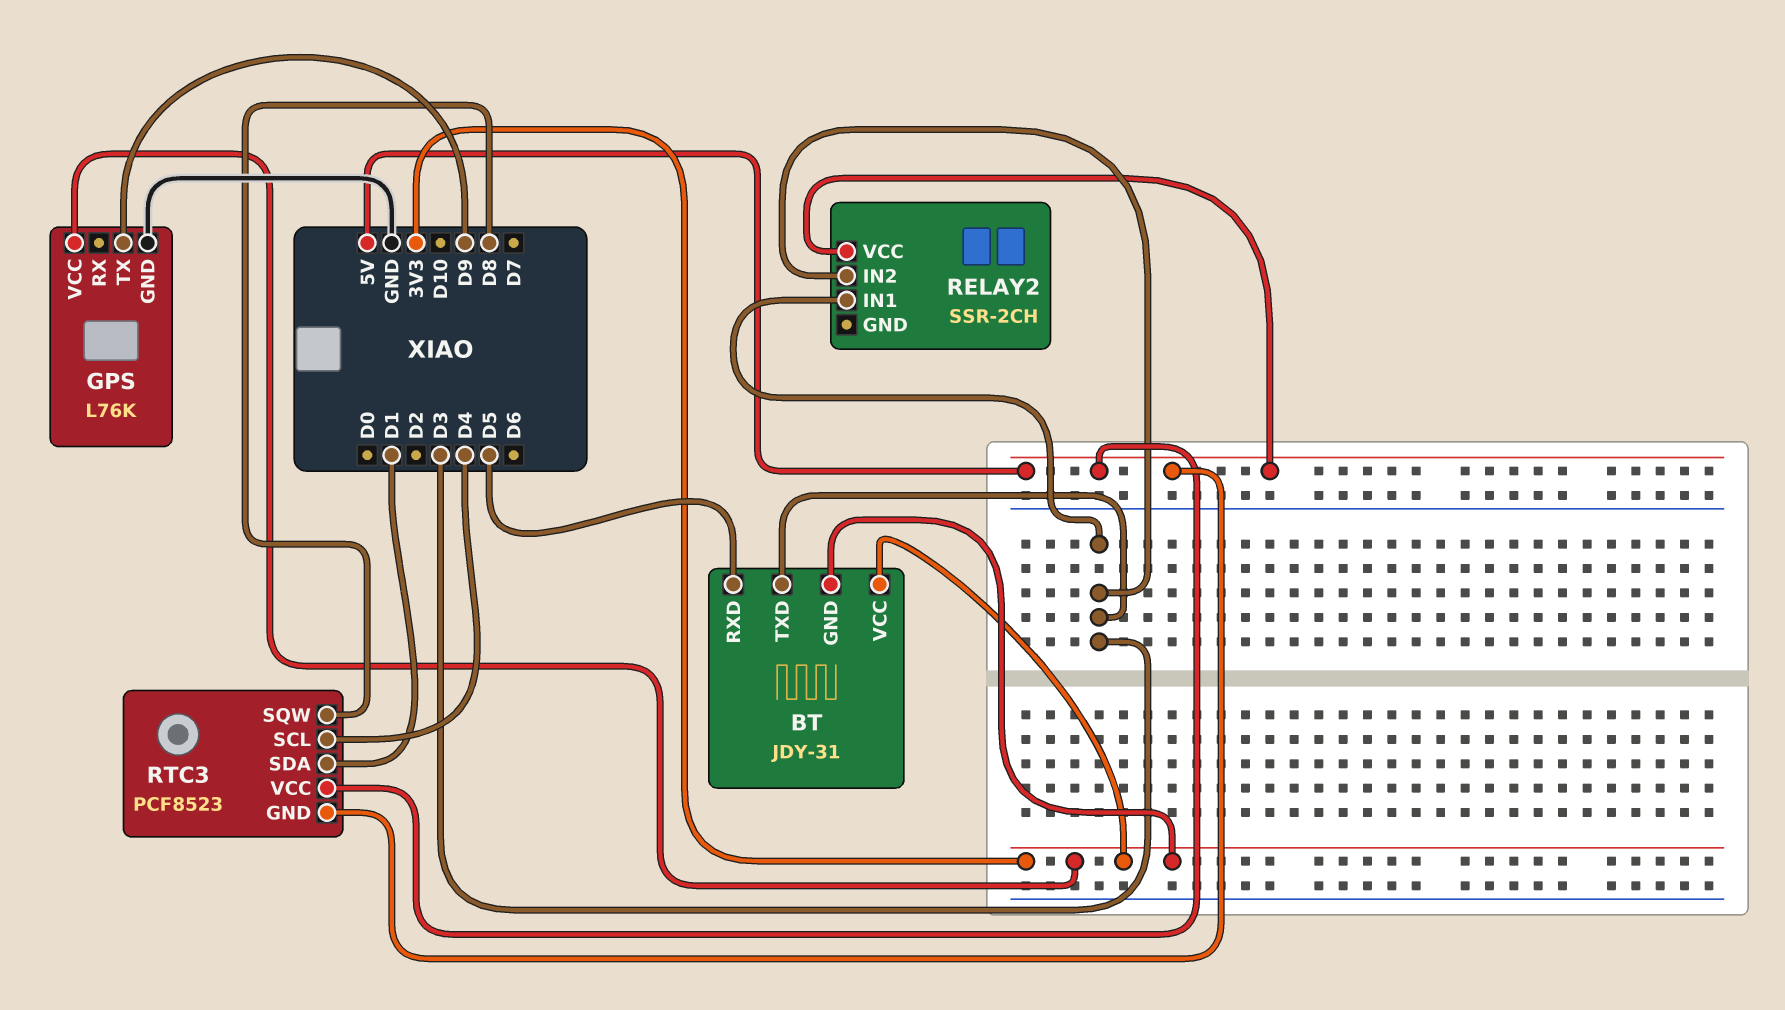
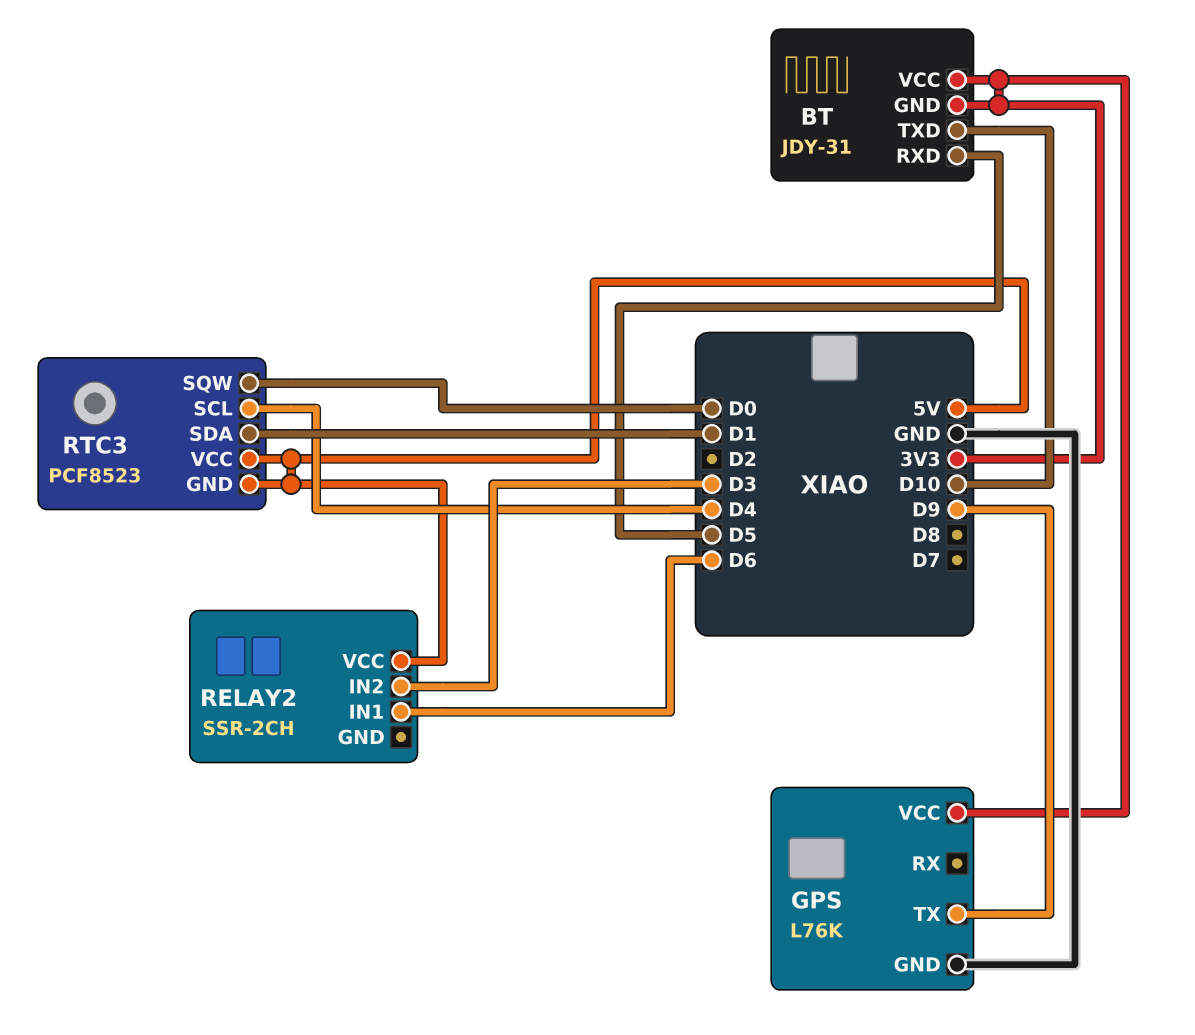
BT pin TXD: D3 -> D10
RELAY2 pin IN1: D3 -> D6
RTC3 pin SQW: D8 -> D0

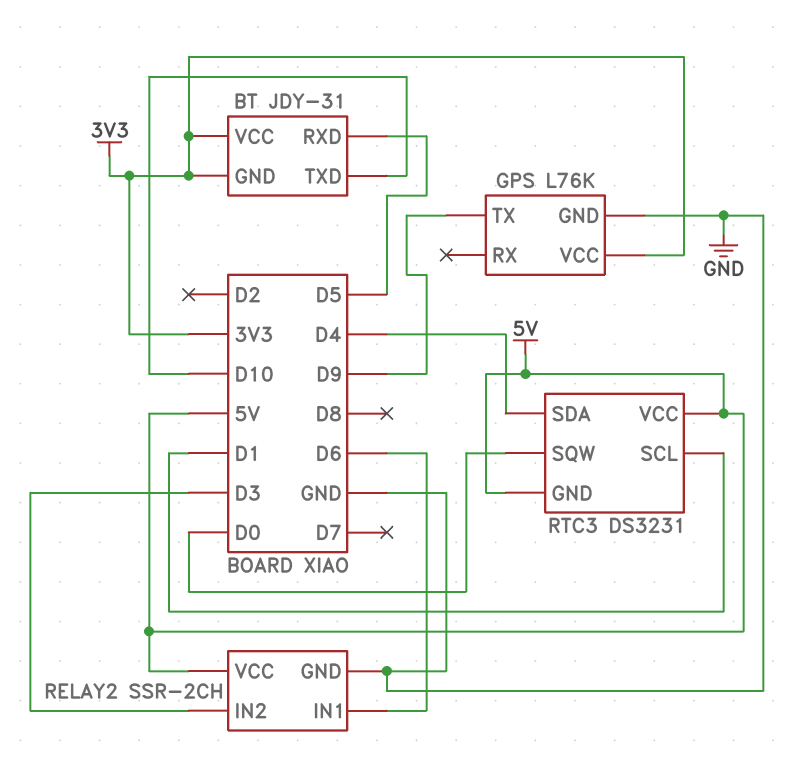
RELAY2 pin GND: none -> GND
RTC3: PCF8523 -> DS3231
RTC3 pin SCL: D4 -> D1
RTC3 pin SDA: D1 -> D4

